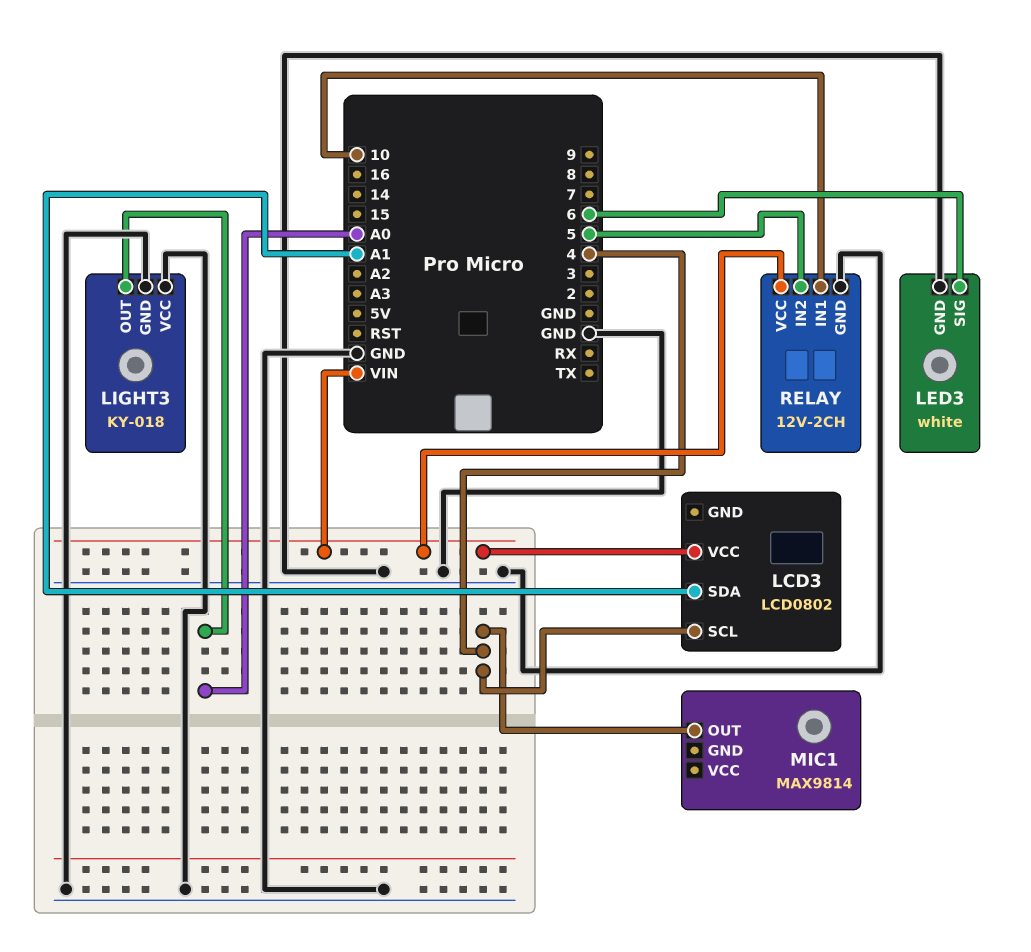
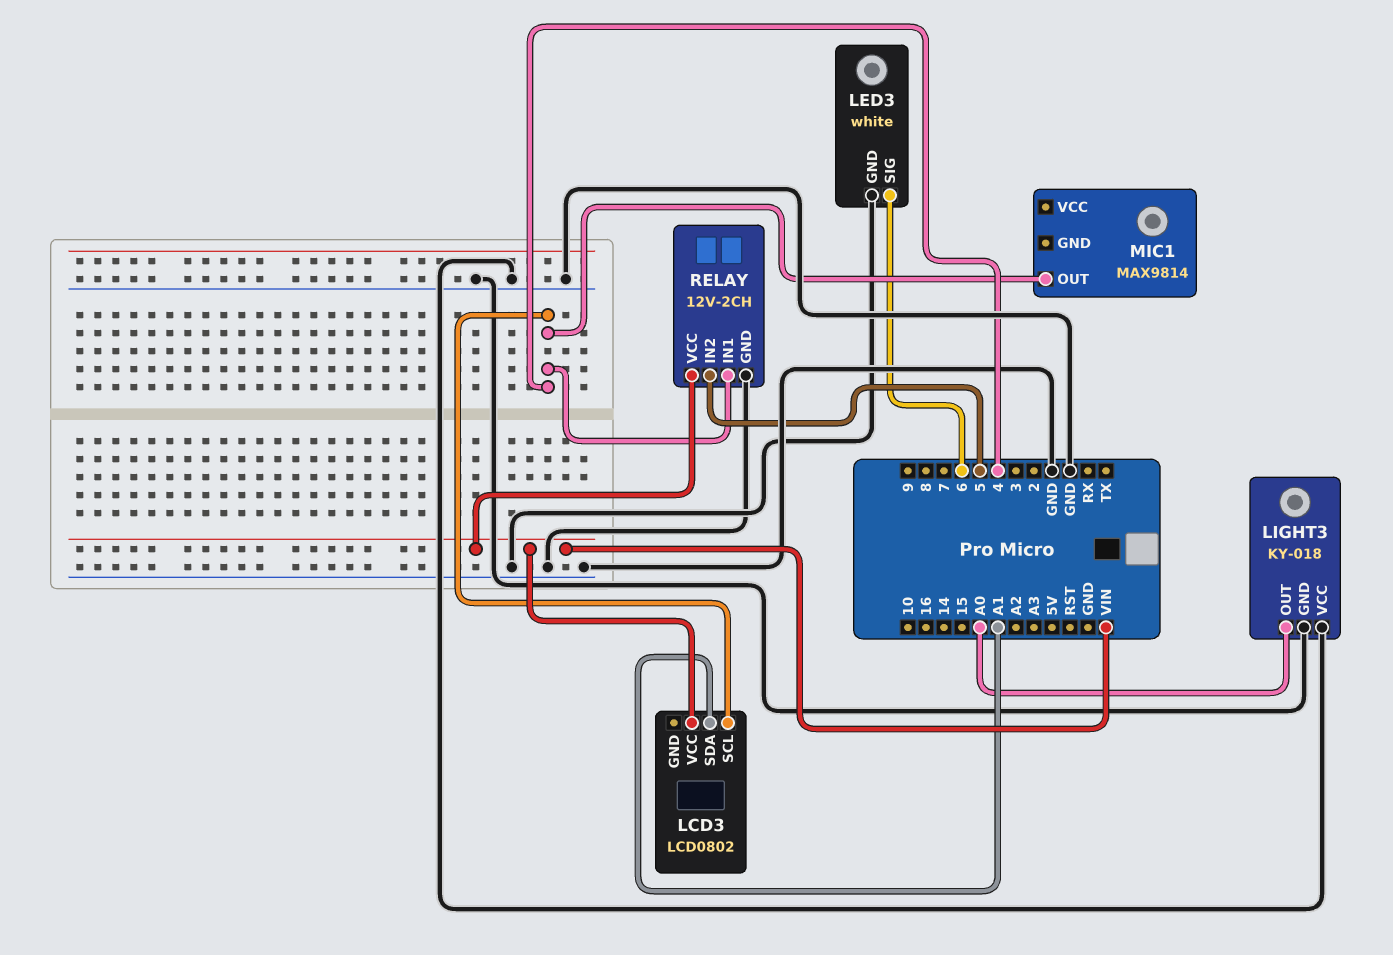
RELAY pin IN1: 10 -> 4

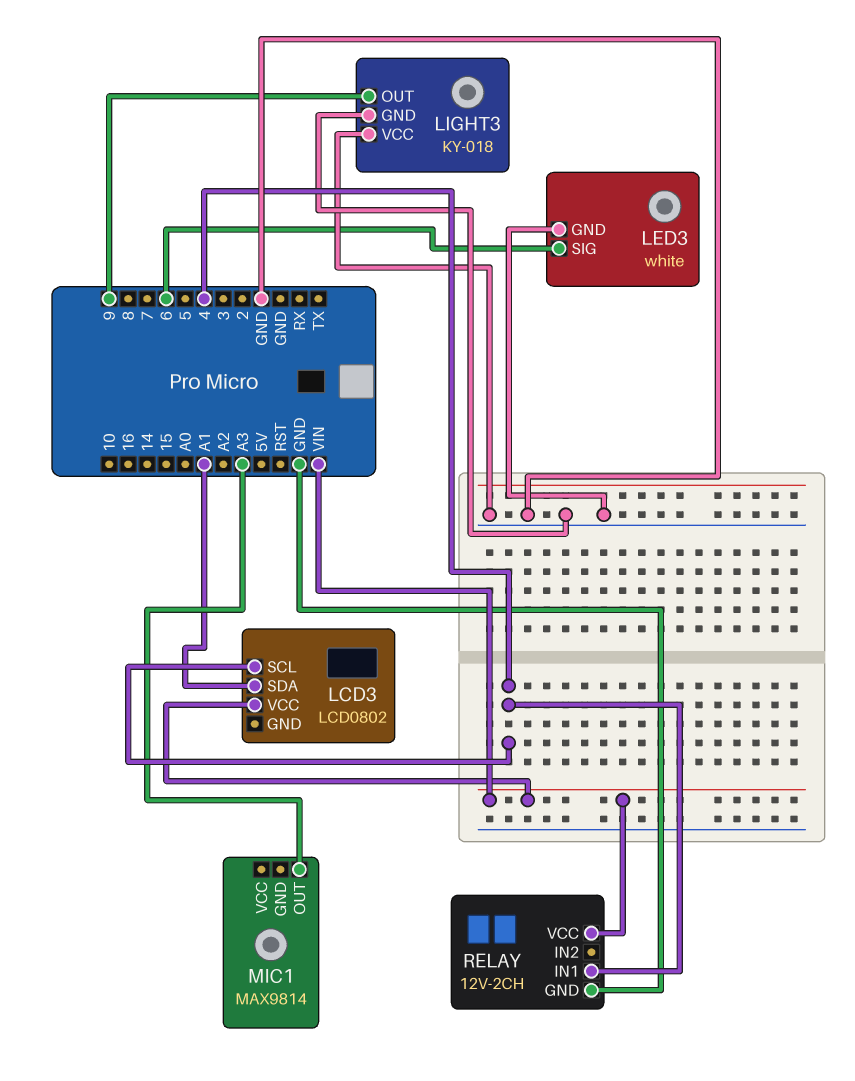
LIGHT3 pin OUT: A0 -> 9
MIC1 pin OUT: 4 -> A3
RELAY pin IN2: 5 -> none

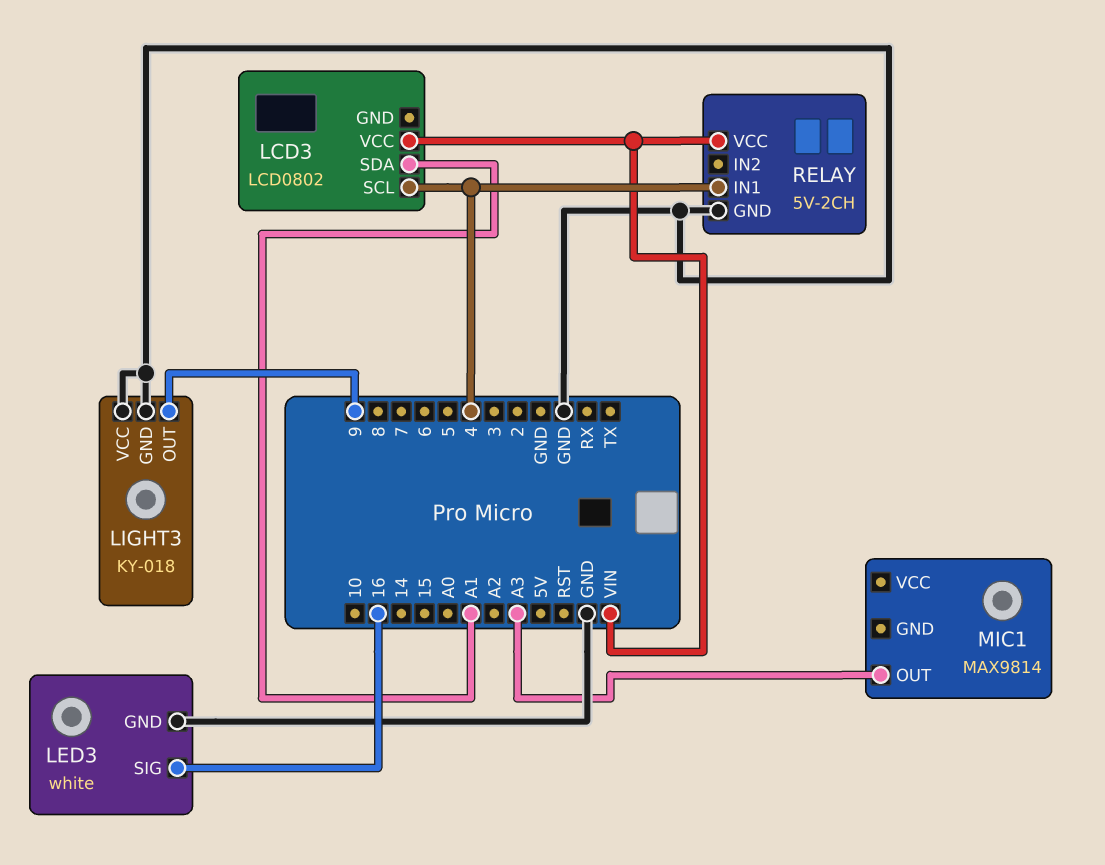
LED3 pin SIG: 6 -> 16
RELAY: 12V-2CH -> 5V-2CH

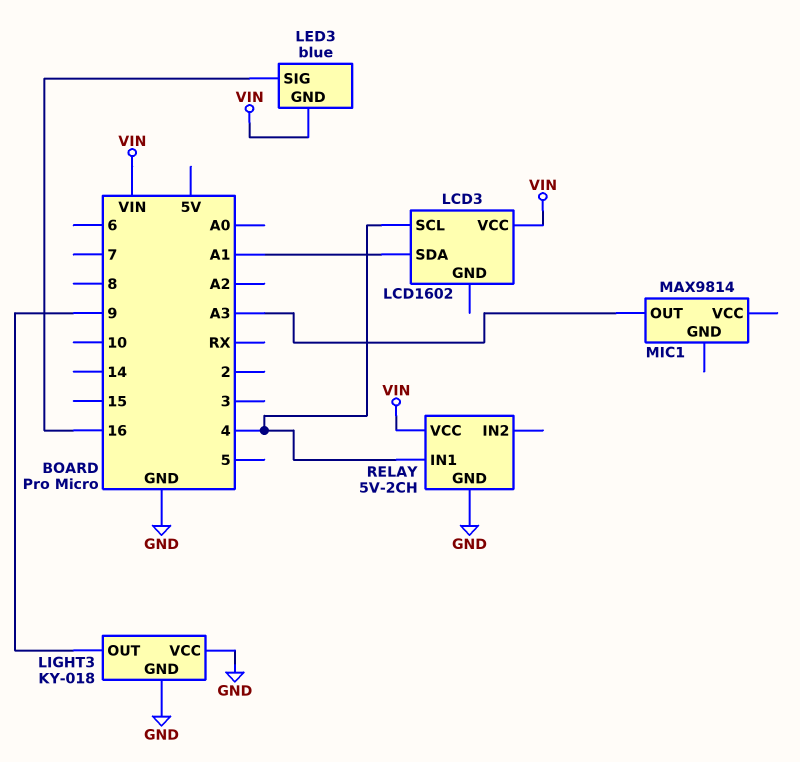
LCD3: LCD0802 -> LCD1602
LED3: white -> blue
LED3 pin GND: GND -> VIN

